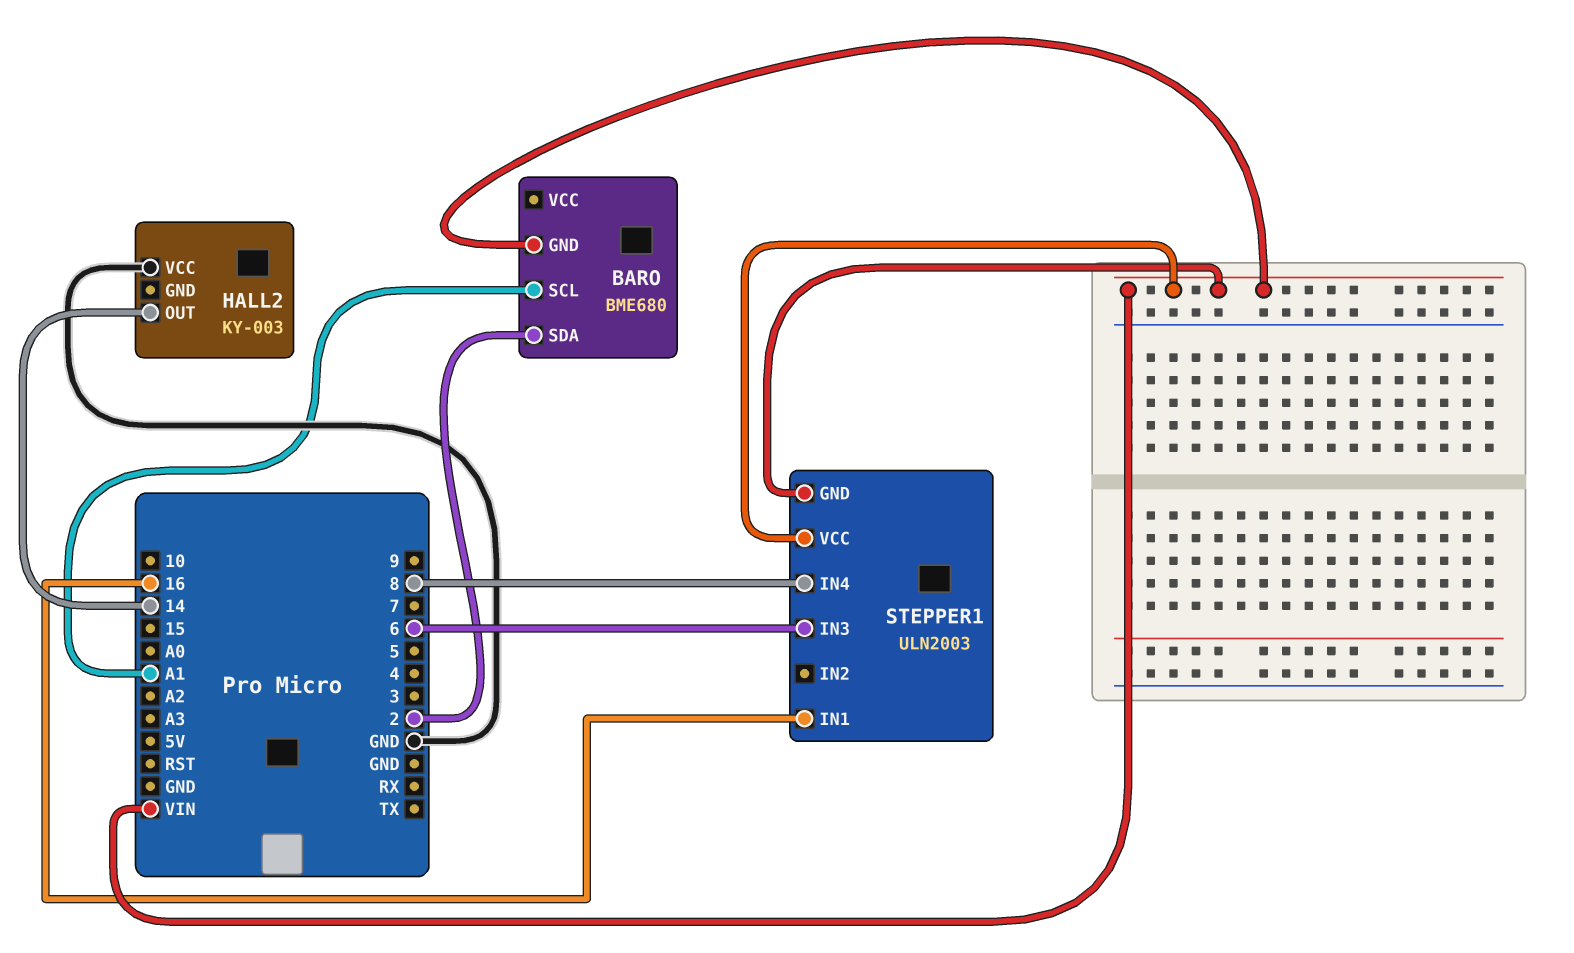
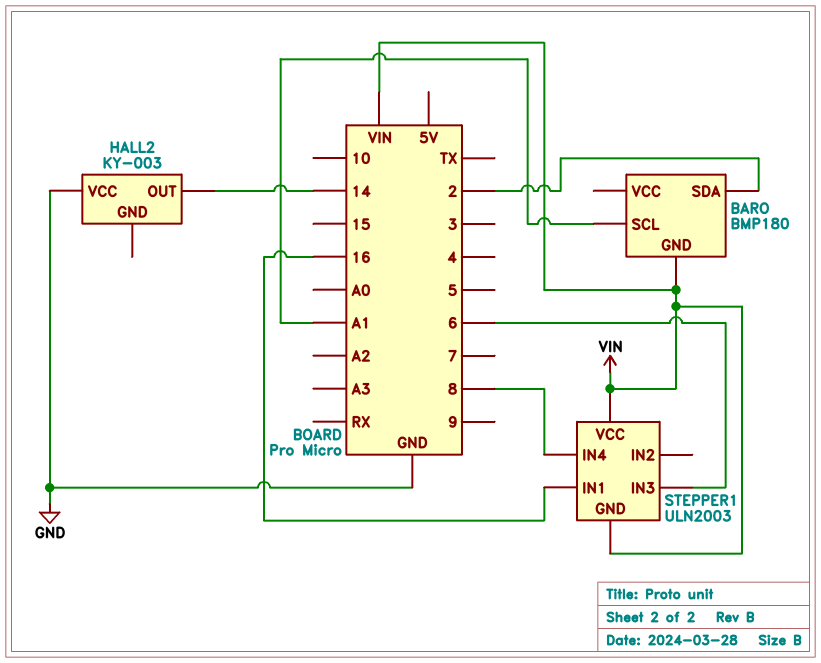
BARO: BME680 -> BMP180

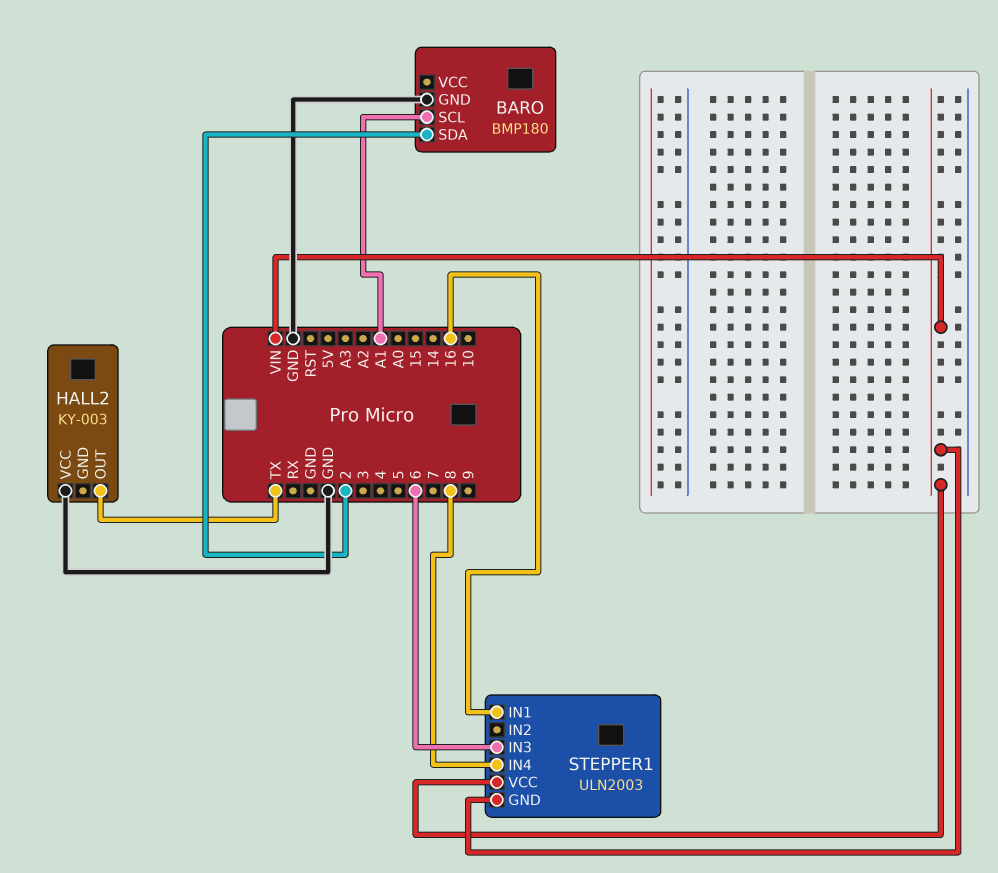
BARO pin GND: VIN -> GND
HALL2 pin OUT: 14 -> TX

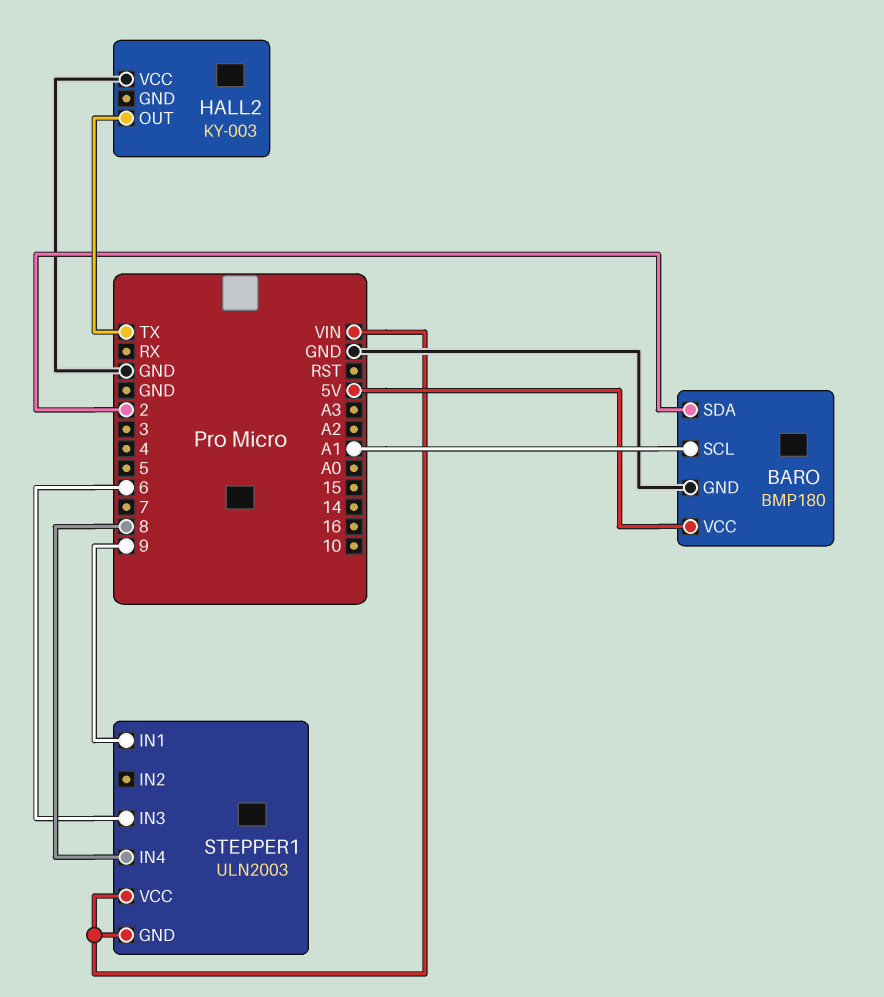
BARO pin VCC: none -> 5V
STEPPER1 pin IN1: 16 -> 9

